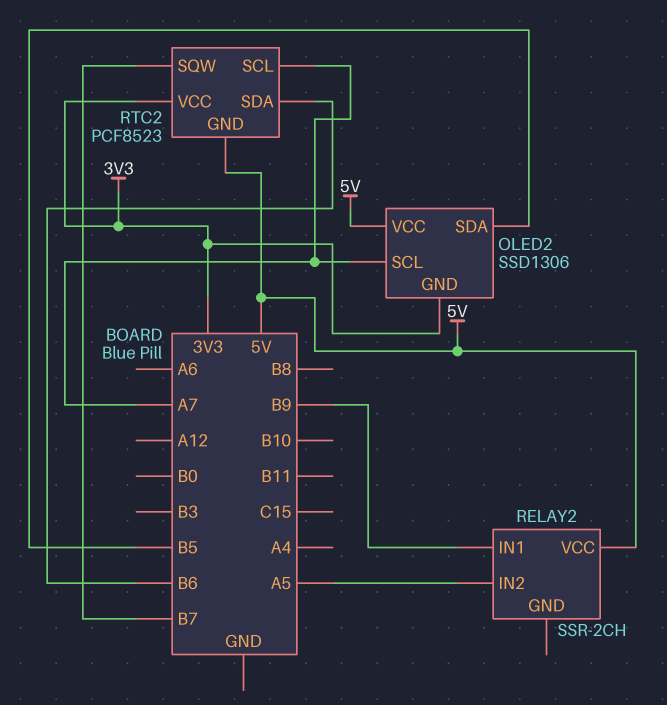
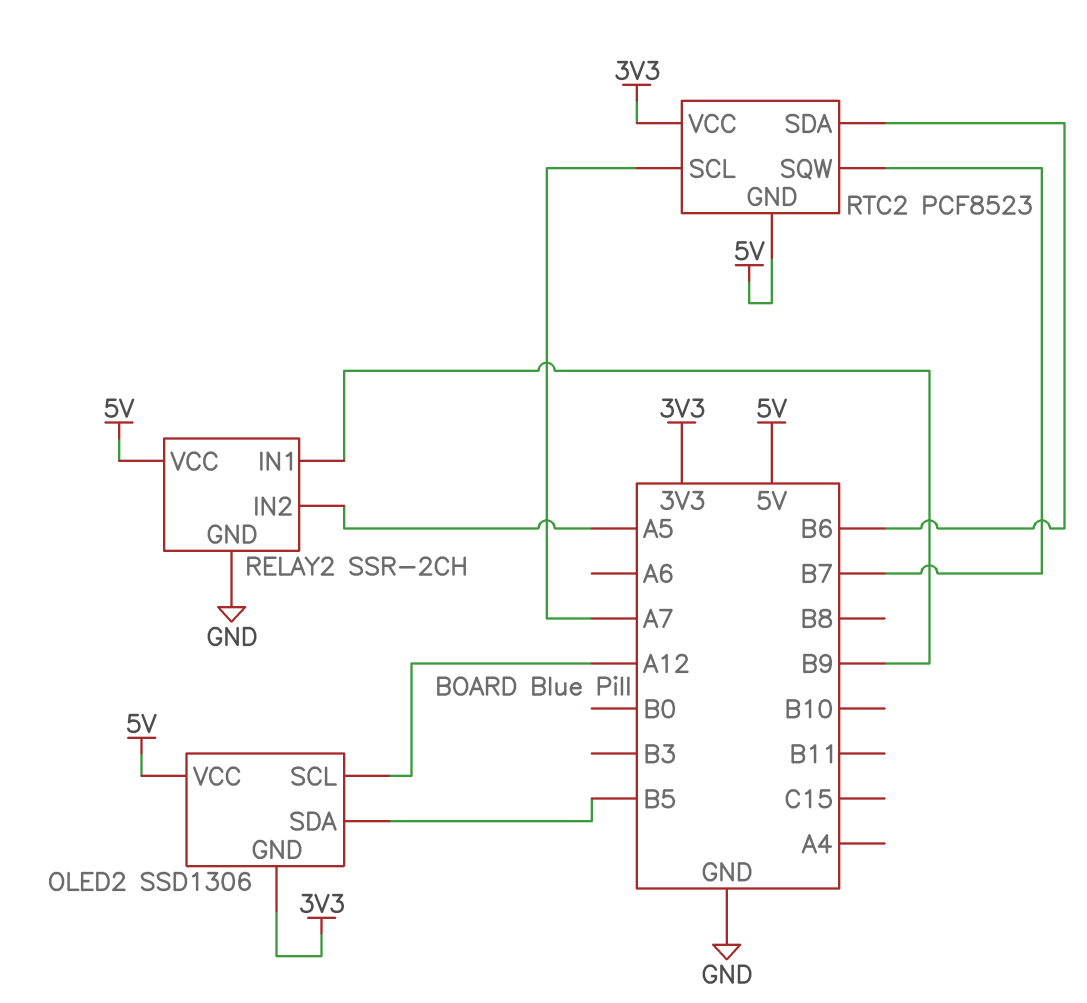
OLED2 pin SCL: A7 -> A12
RELAY2 pin GND: none -> GND

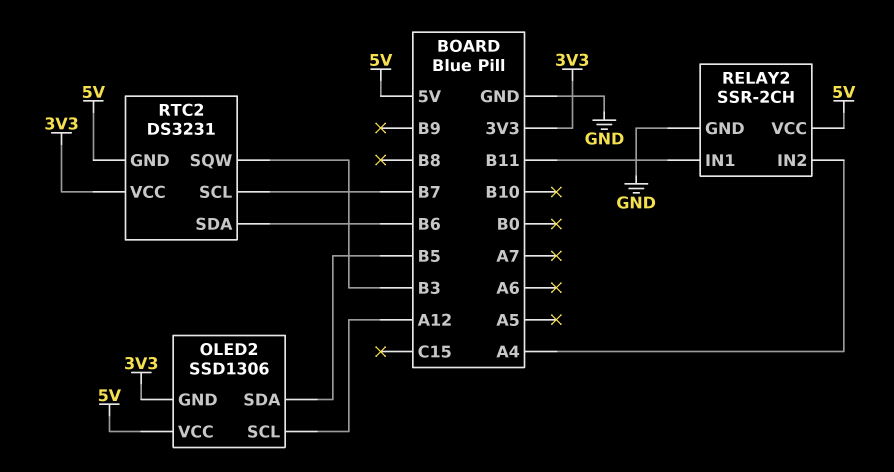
RELAY2 pin IN1: B9 -> B11
RELAY2 pin IN2: A5 -> A4
RTC2: PCF8523 -> DS3231
RTC2 pin SCL: A7 -> B7
RTC2 pin SQW: B7 -> B3

